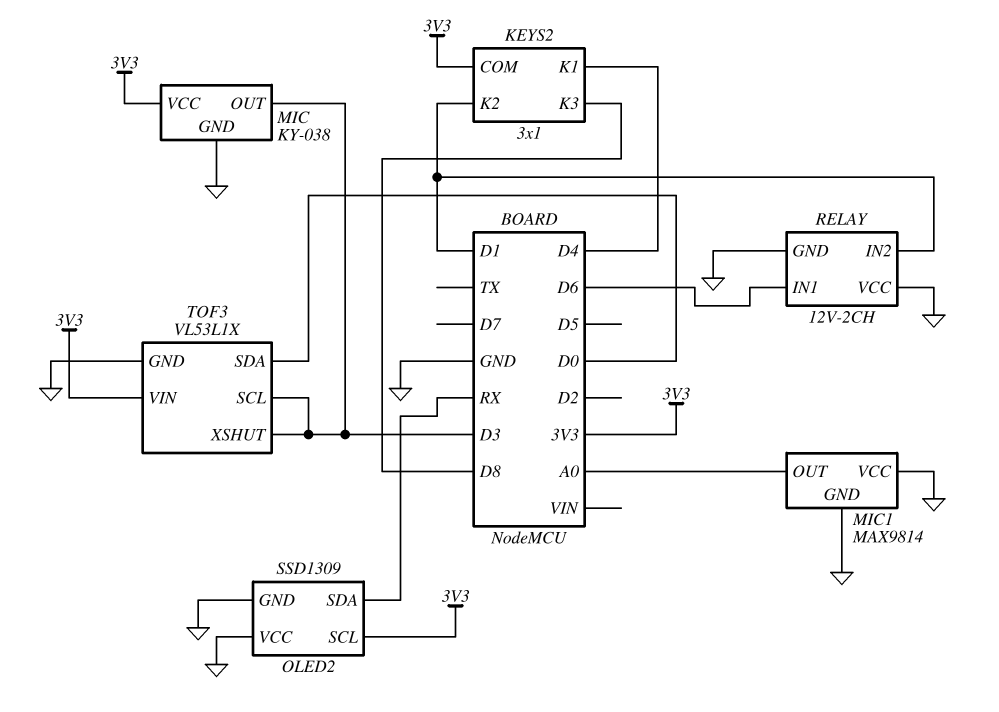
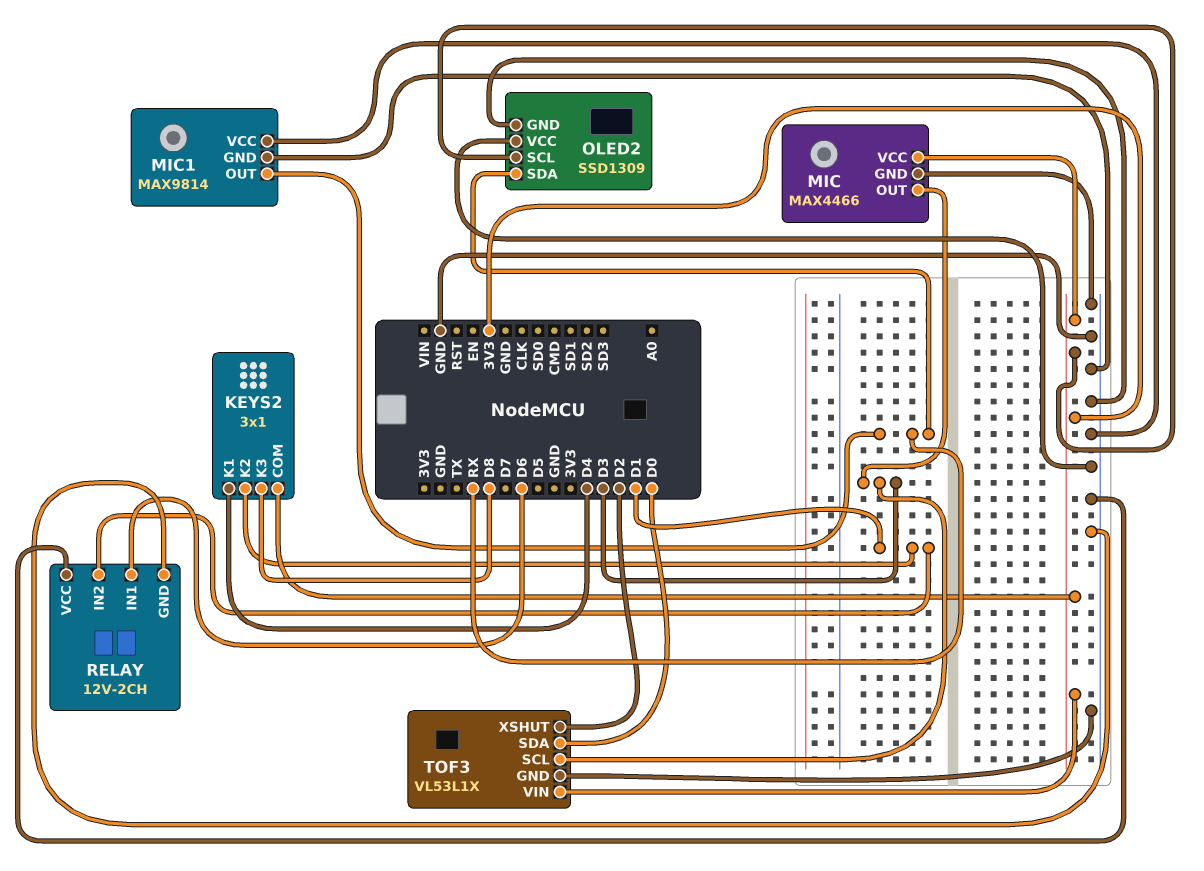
MIC: KY-038 -> MAX4466
MIC1 pin OUT: A0 -> RX
TOF3 pin XSHUT: D3 -> D2

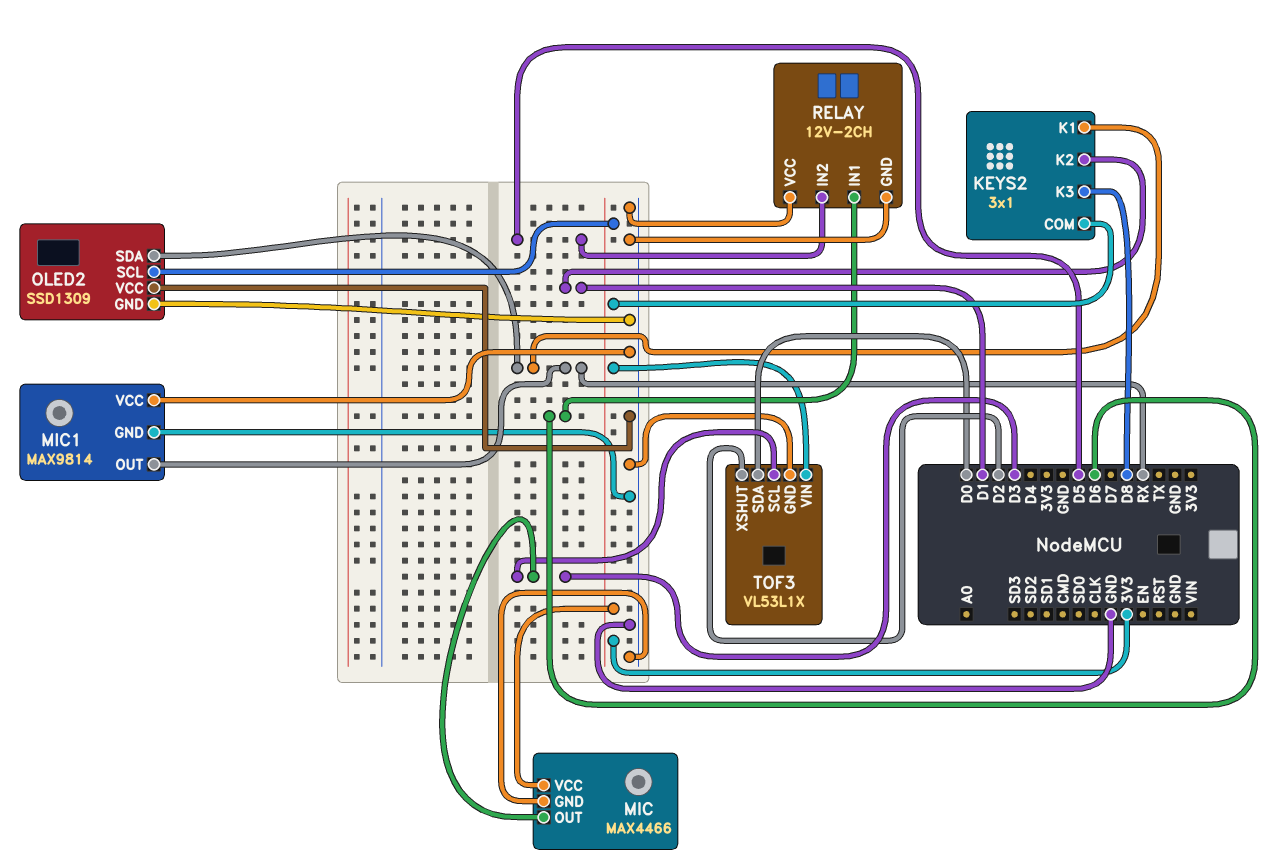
KEYS2 pin K1: D4 -> RX
RELAY pin IN2: D1 -> D5

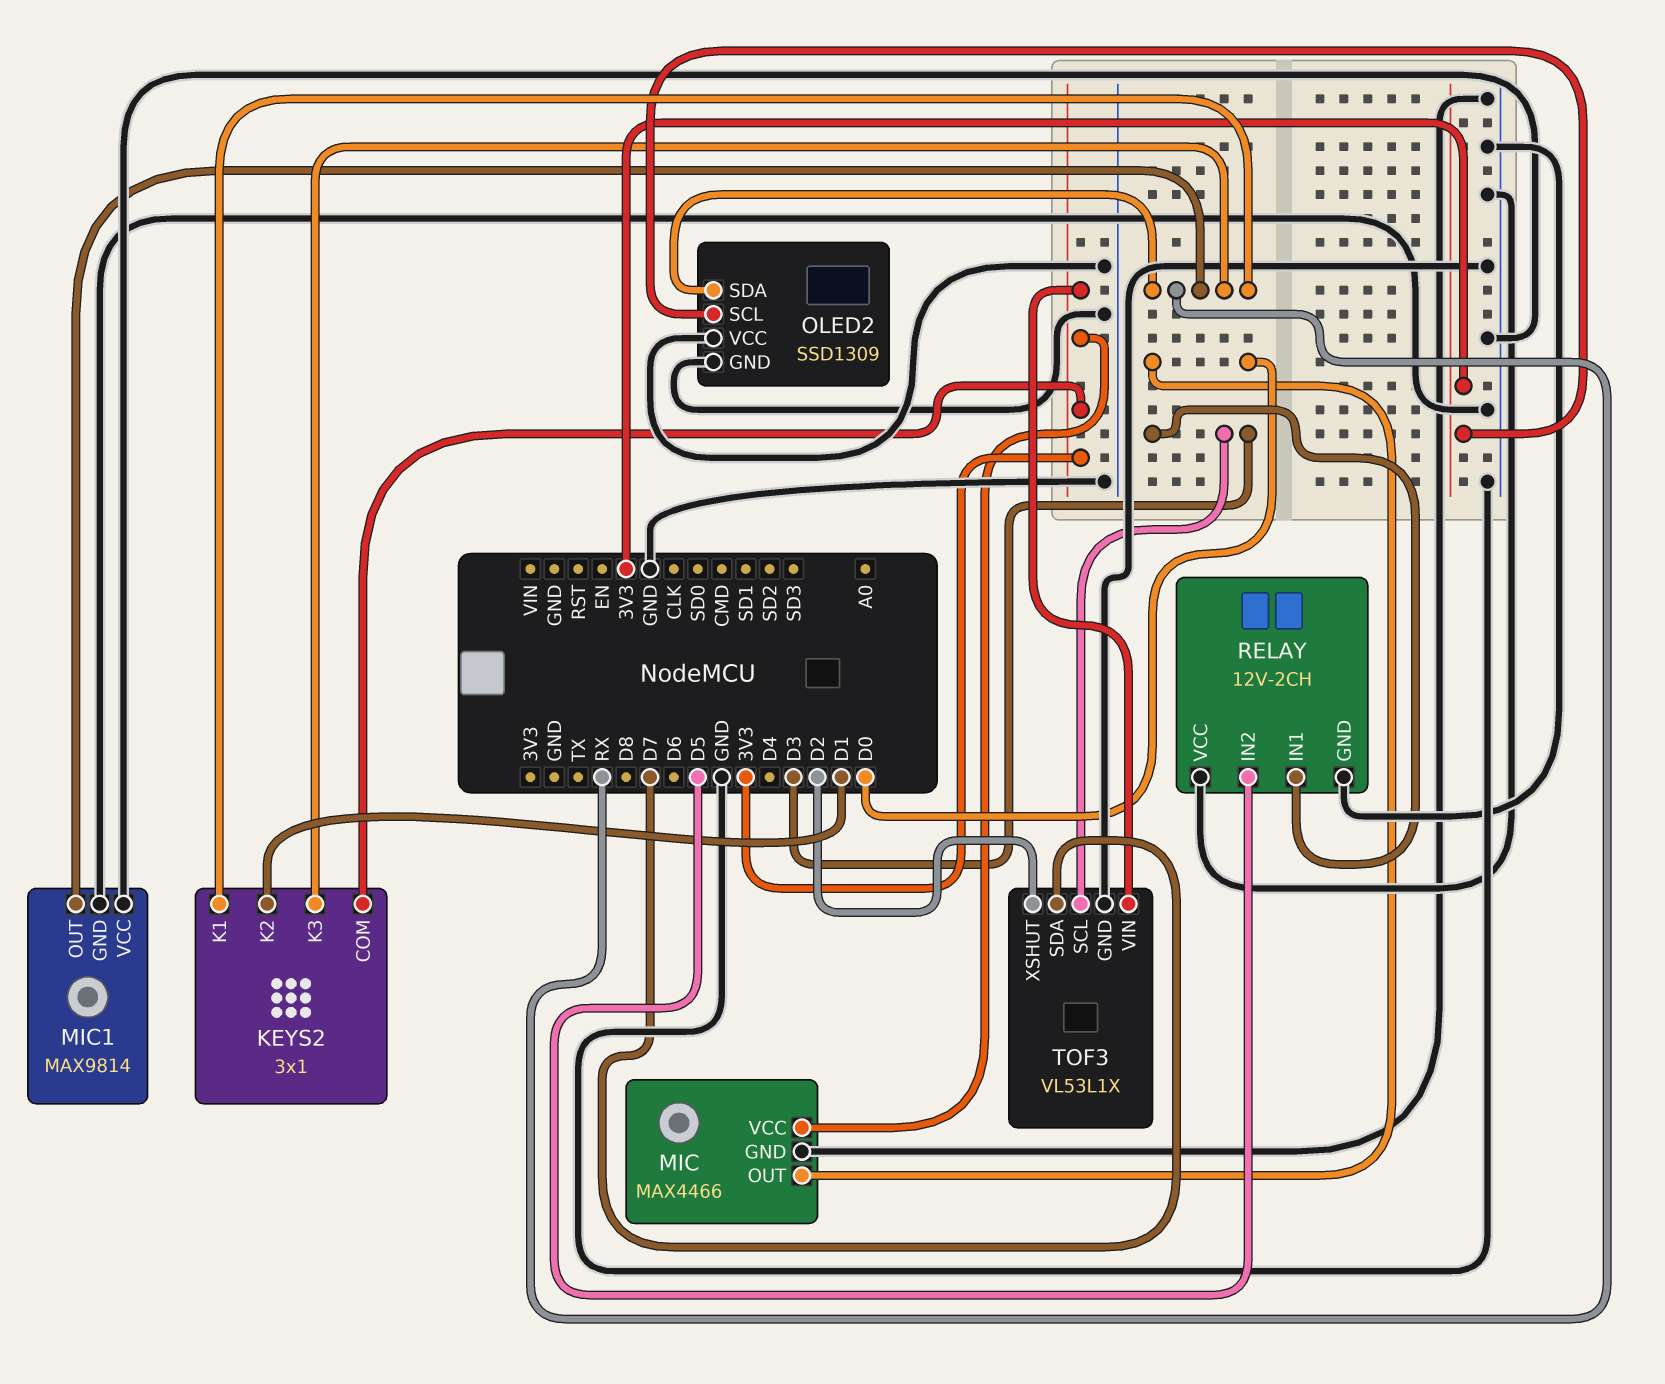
KEYS2 pin K3: D8 -> RX
MIC pin OUT: D3 -> D0
RELAY pin IN1: D6 -> D3
TOF3 pin SDA: D0 -> D7

